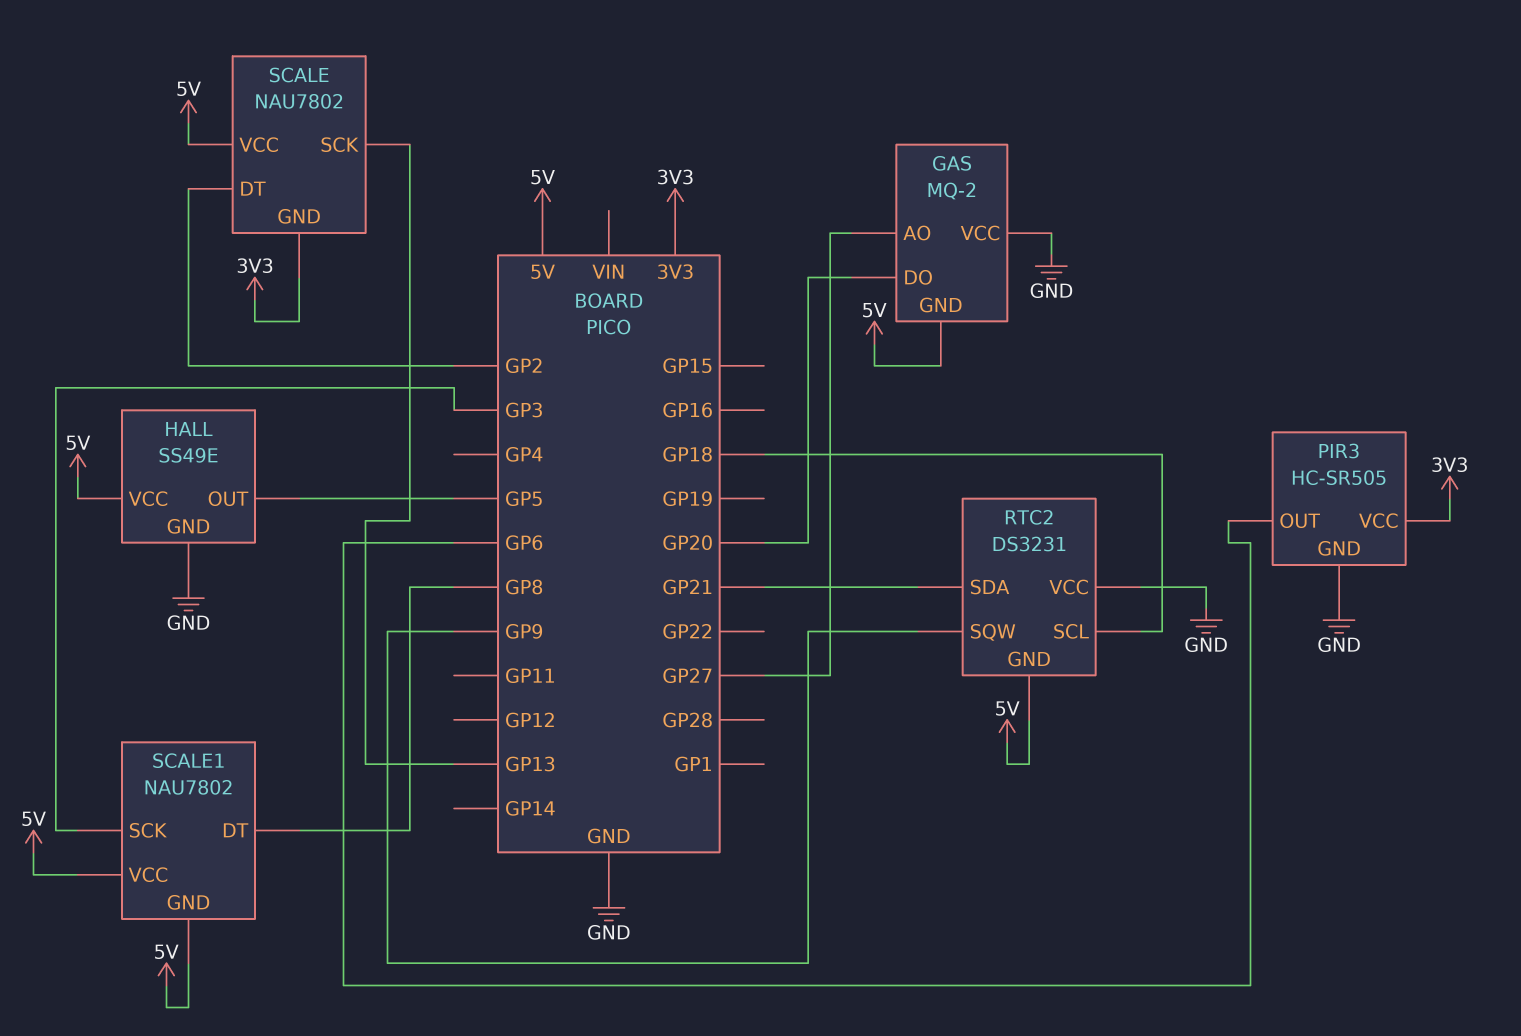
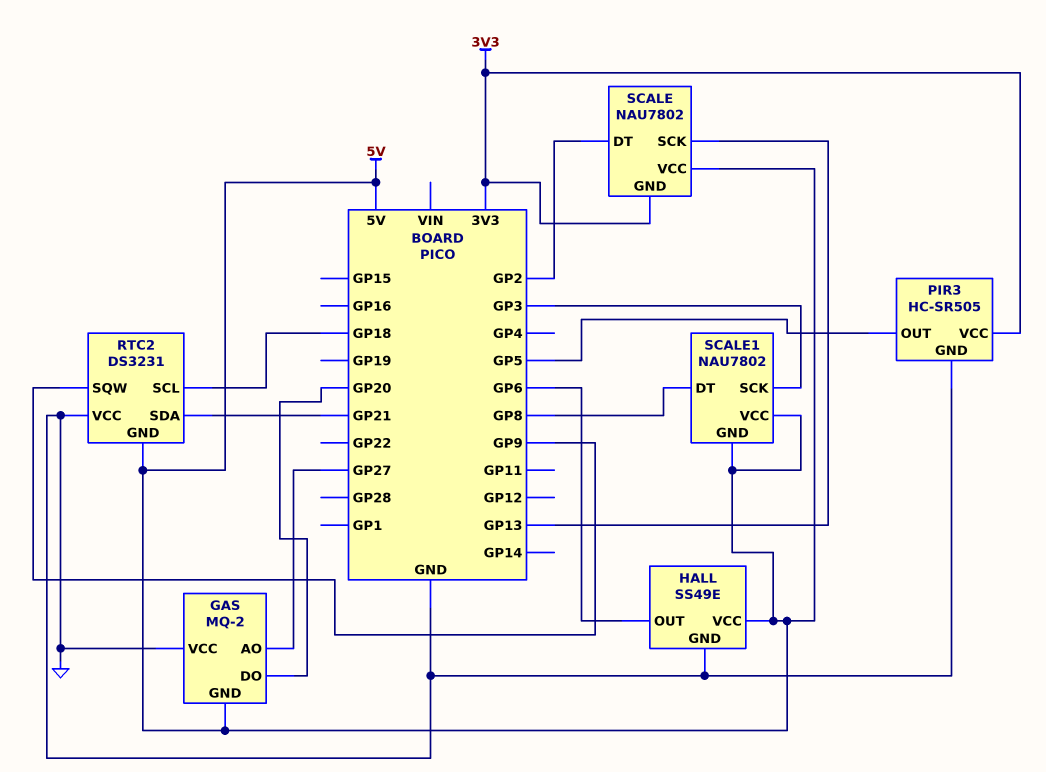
HALL pin OUT: GP5 -> GP6
PIR3 pin OUT: GP6 -> GP5

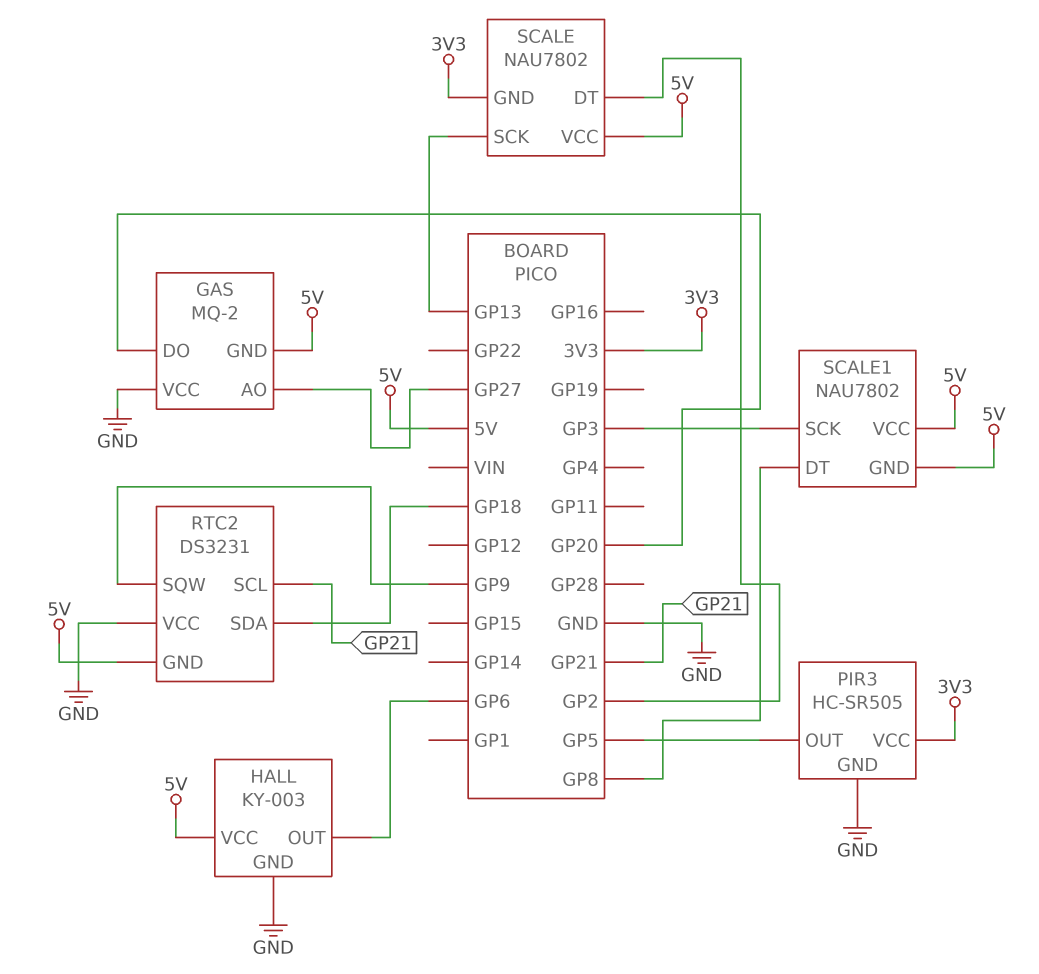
HALL: SS49E -> KY-003
RTC2 pin SCL: GP18 -> GP21
RTC2 pin SDA: GP21 -> GP18

